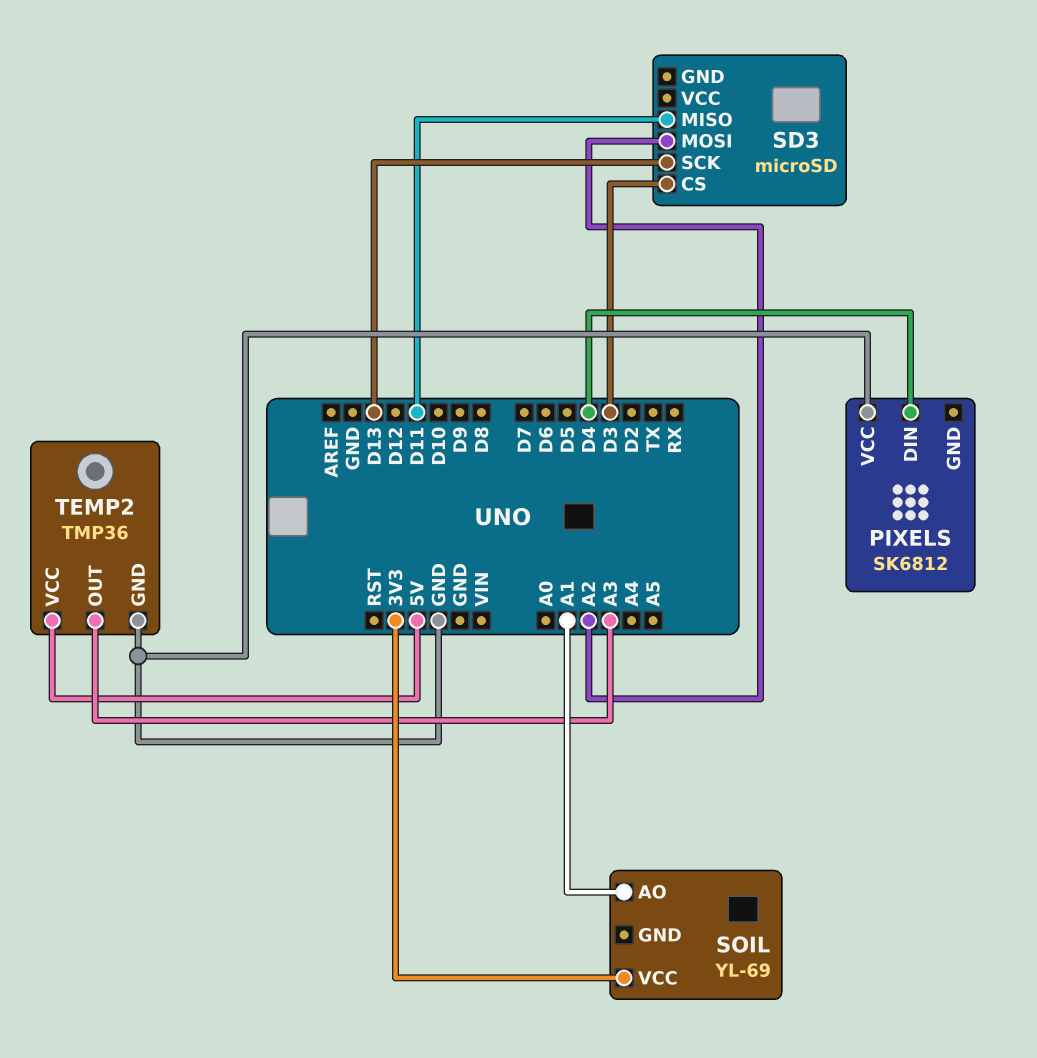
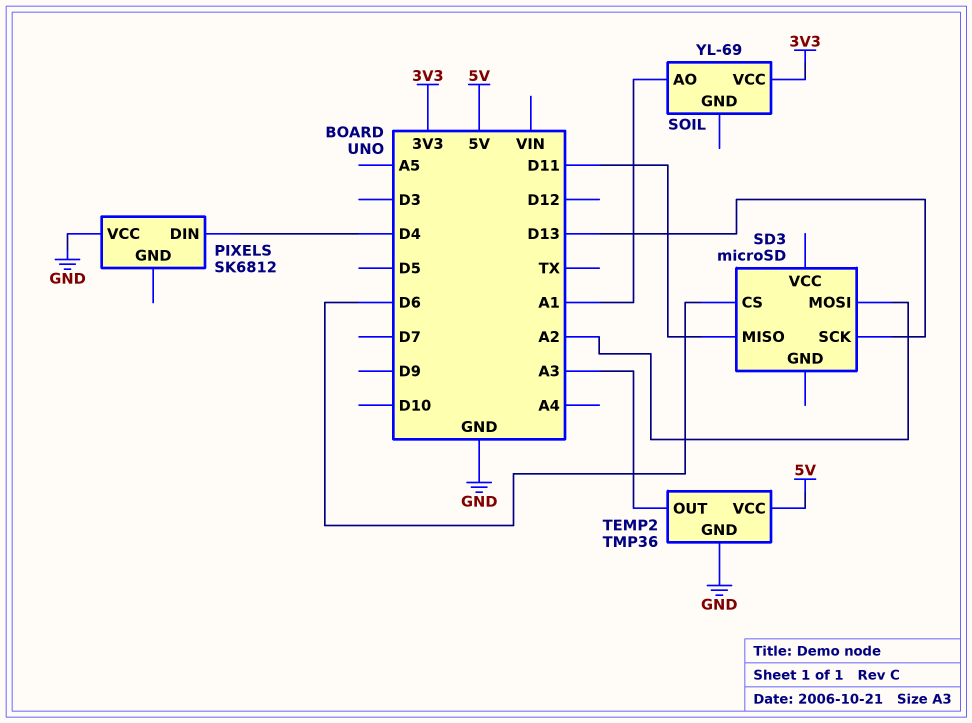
SD3 pin CS: D3 -> D6

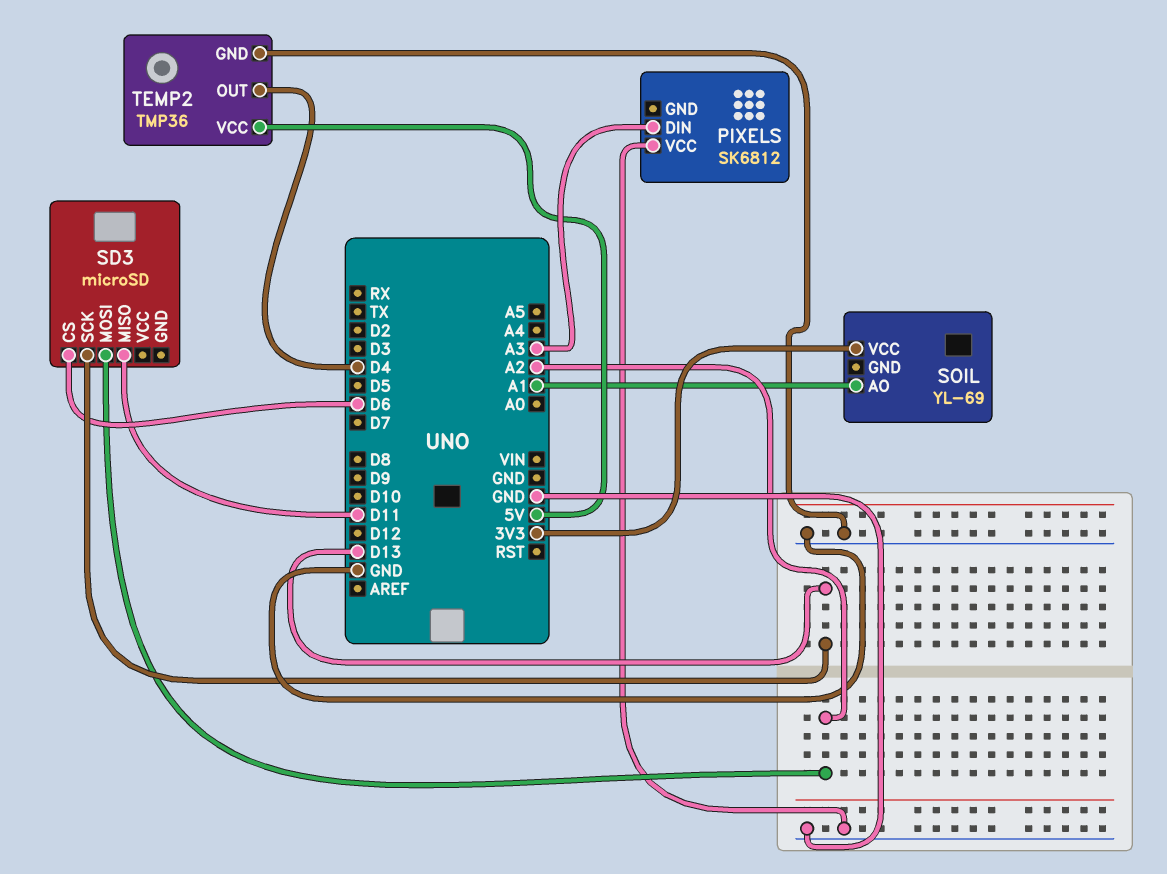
PIXELS pin DIN: D4 -> A3
TEMP2 pin OUT: A3 -> D4

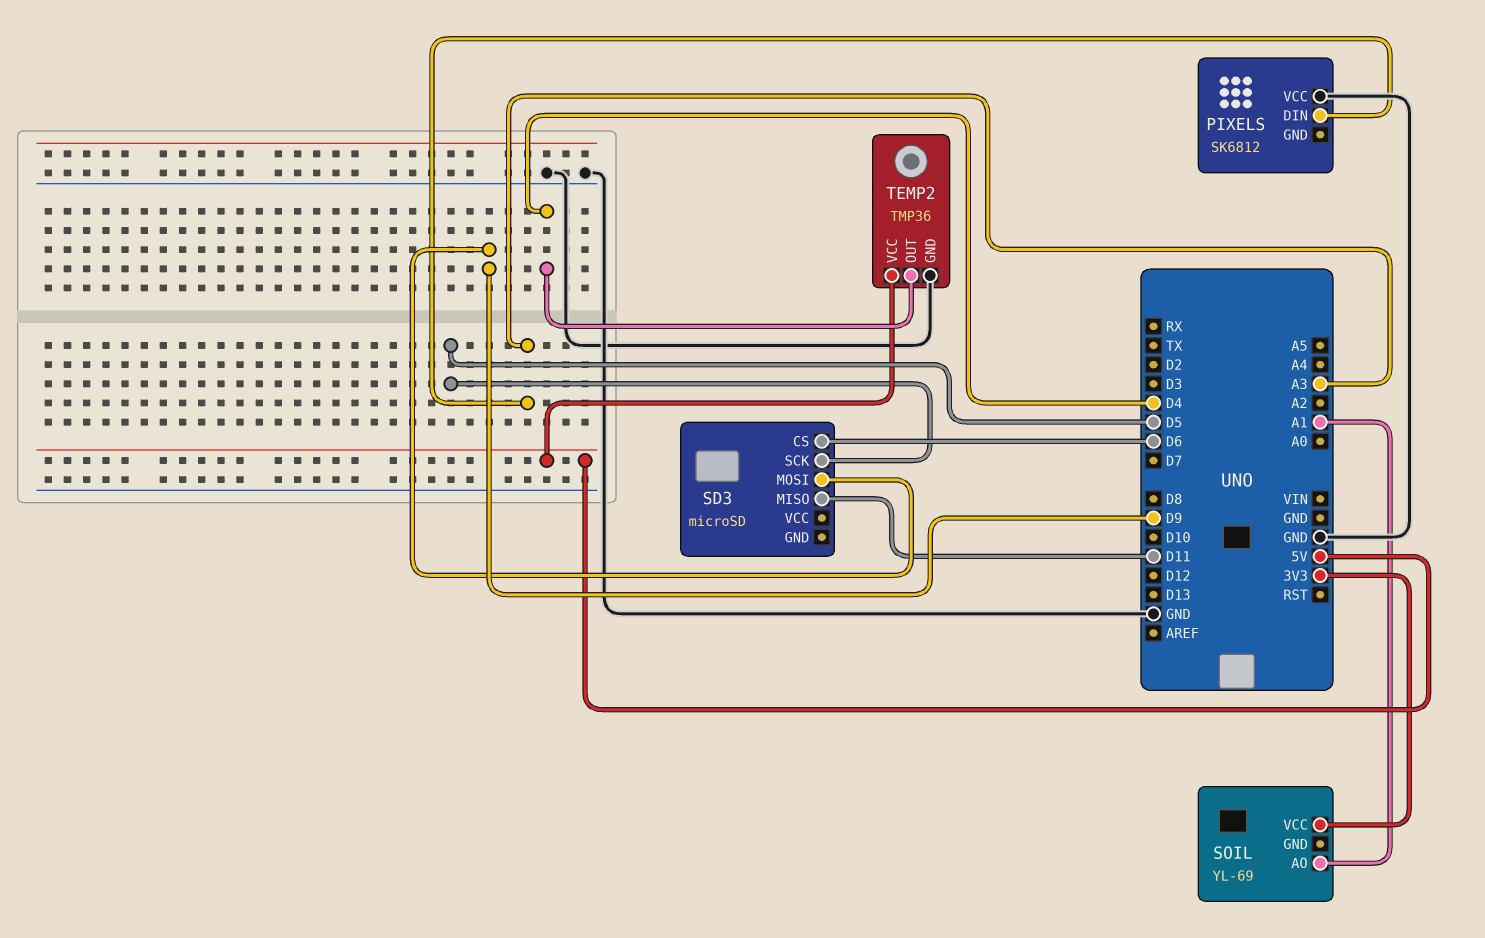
SD3 pin MOSI: A2 -> D9
SD3 pin SCK: D13 -> D5

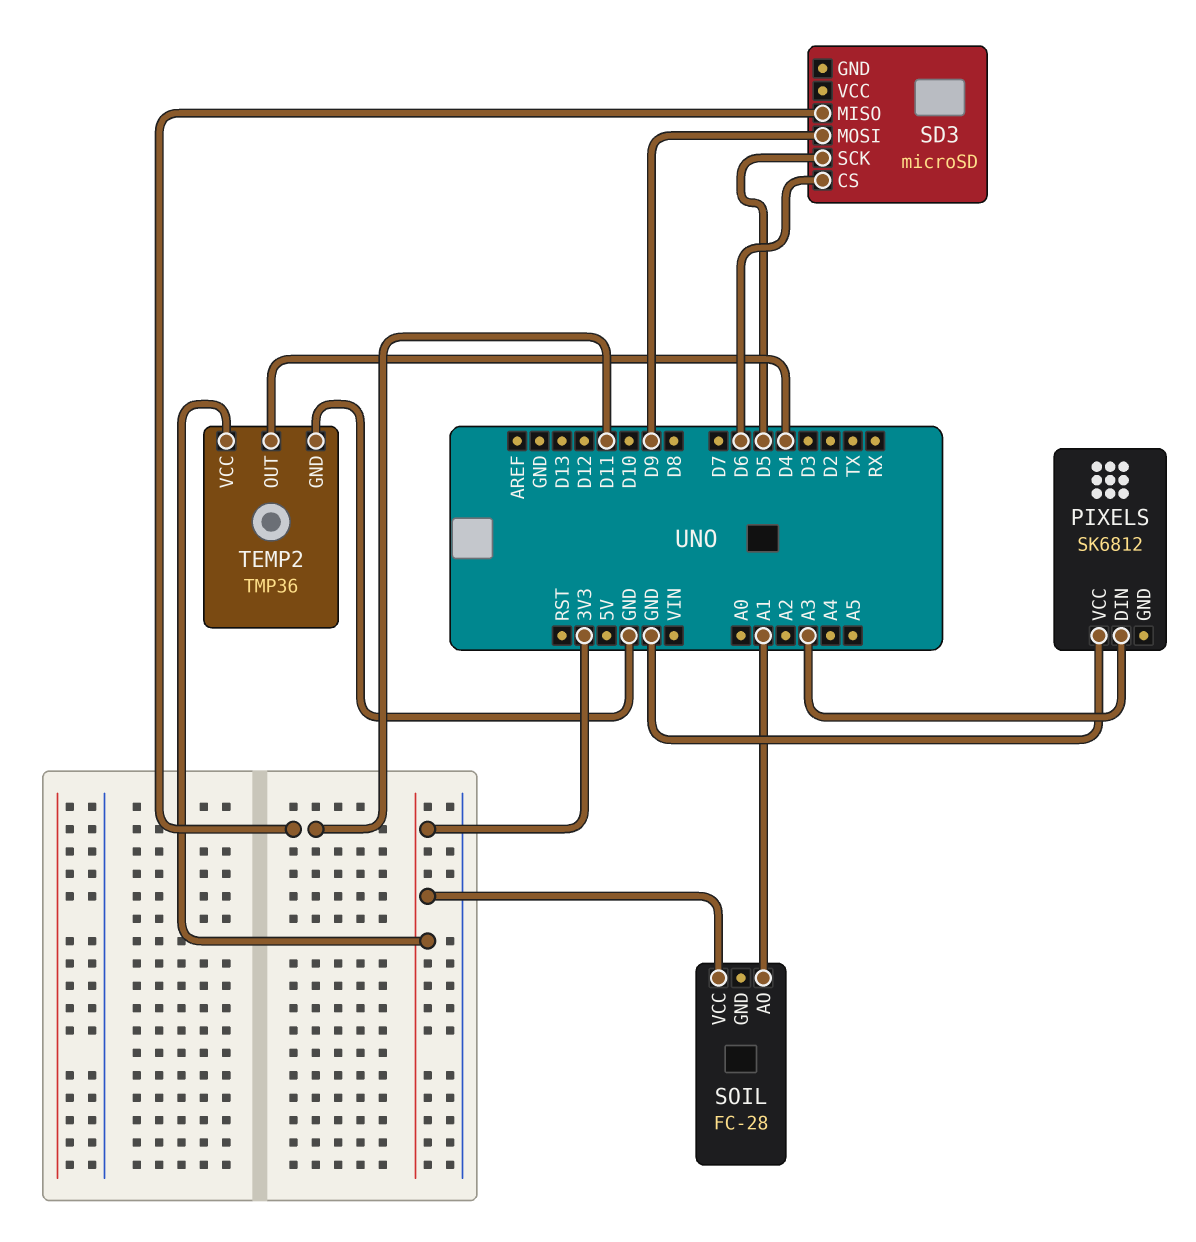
SOIL: YL-69 -> FC-28
TEMP2 pin VCC: 5V -> 3V3

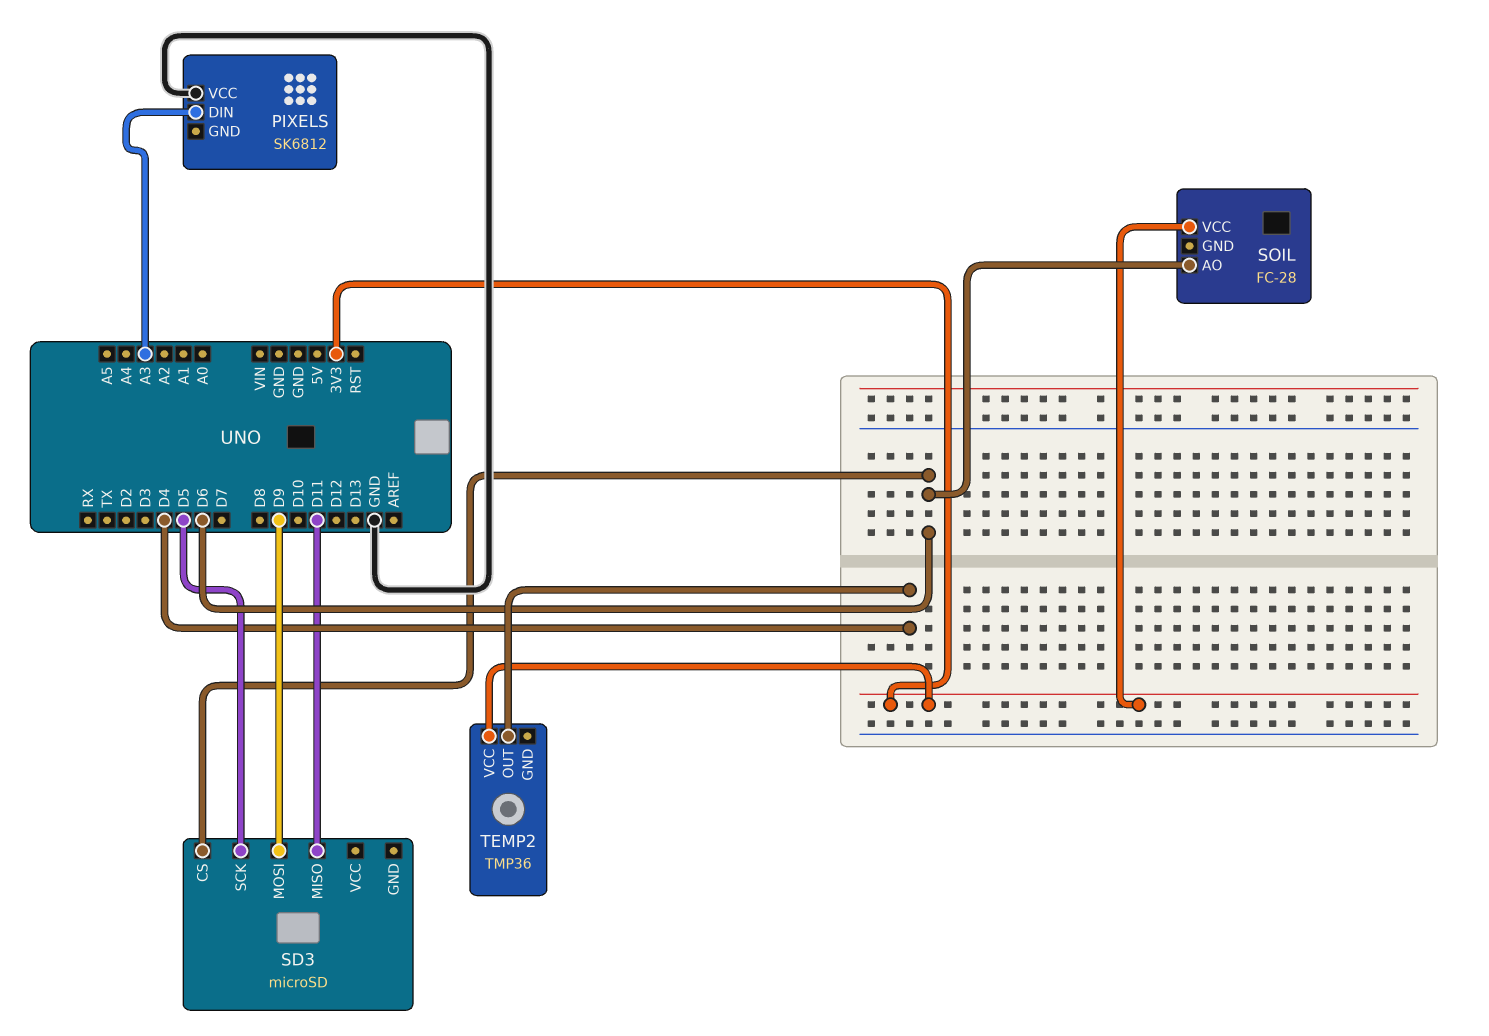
SOIL pin AO: A1 -> D6
TEMP2 pin GND: GND -> none

